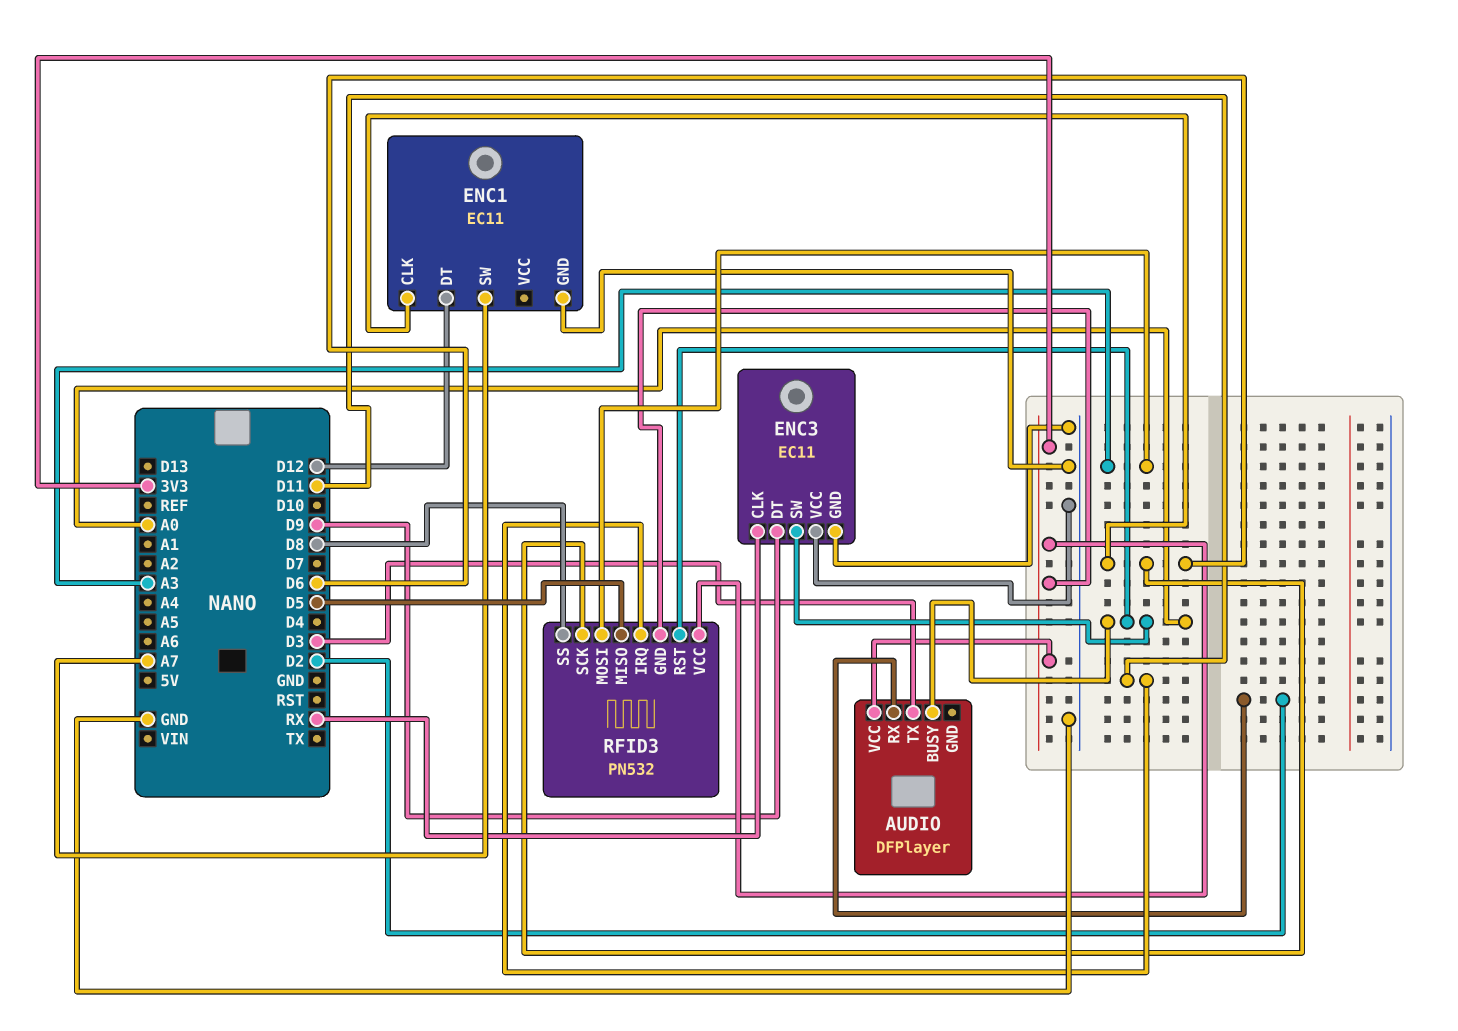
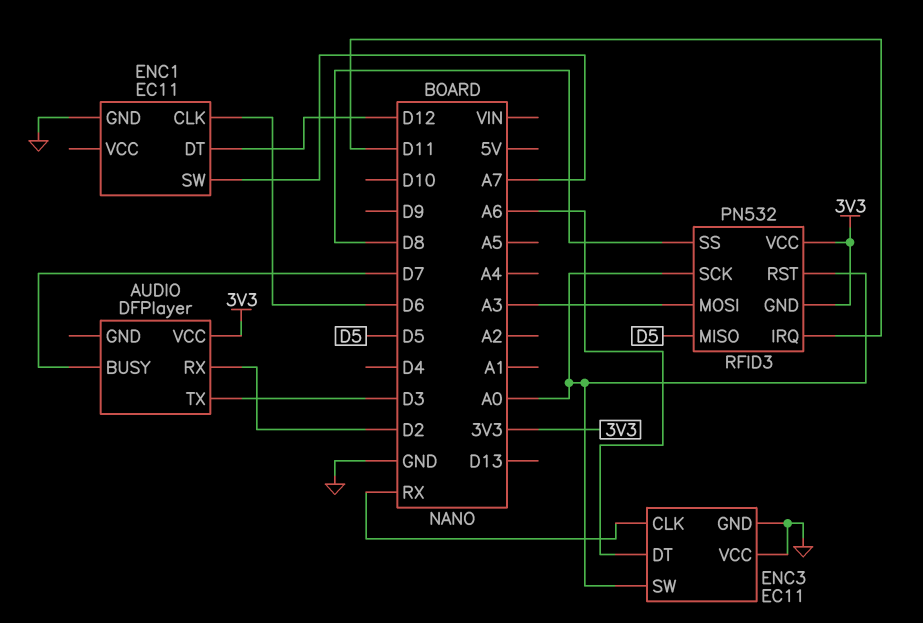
AUDIO pin BUSY: A0 -> D7
ENC3 pin DT: D9 -> A6
RFID3 pin SCK: D6 -> A0

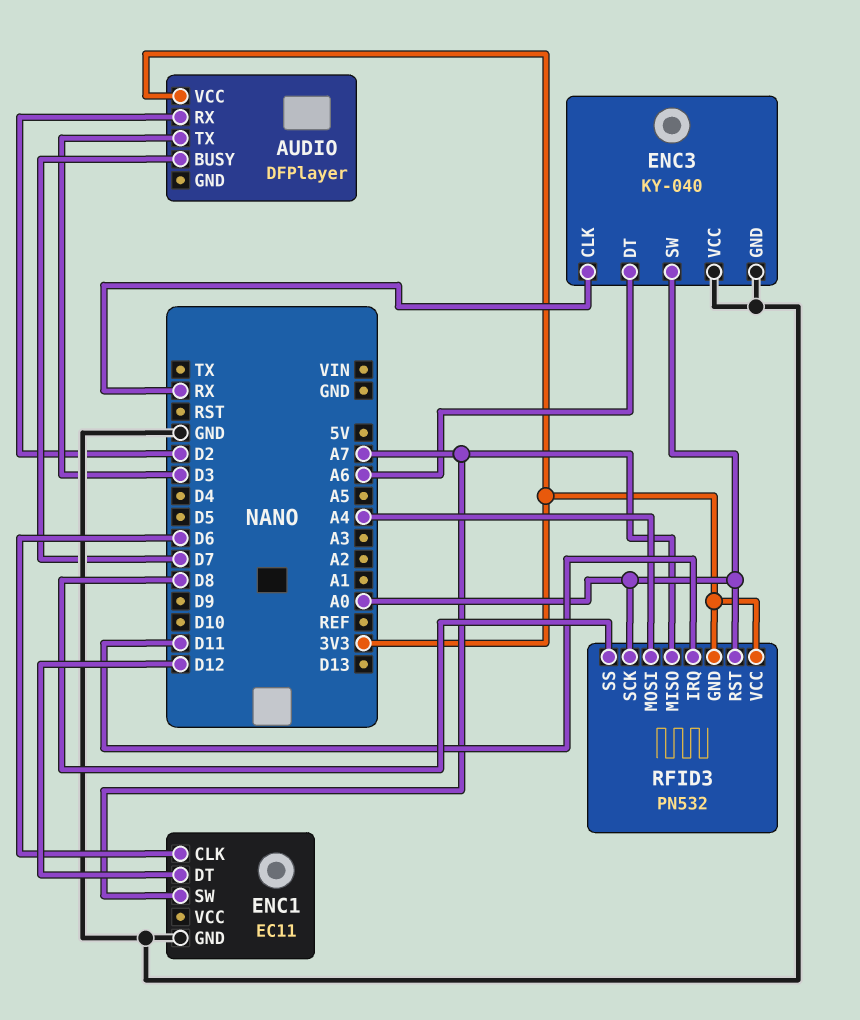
ENC3: EC11 -> KY-040
RFID3 pin MISO: D5 -> A7
RFID3 pin MOSI: A3 -> A4

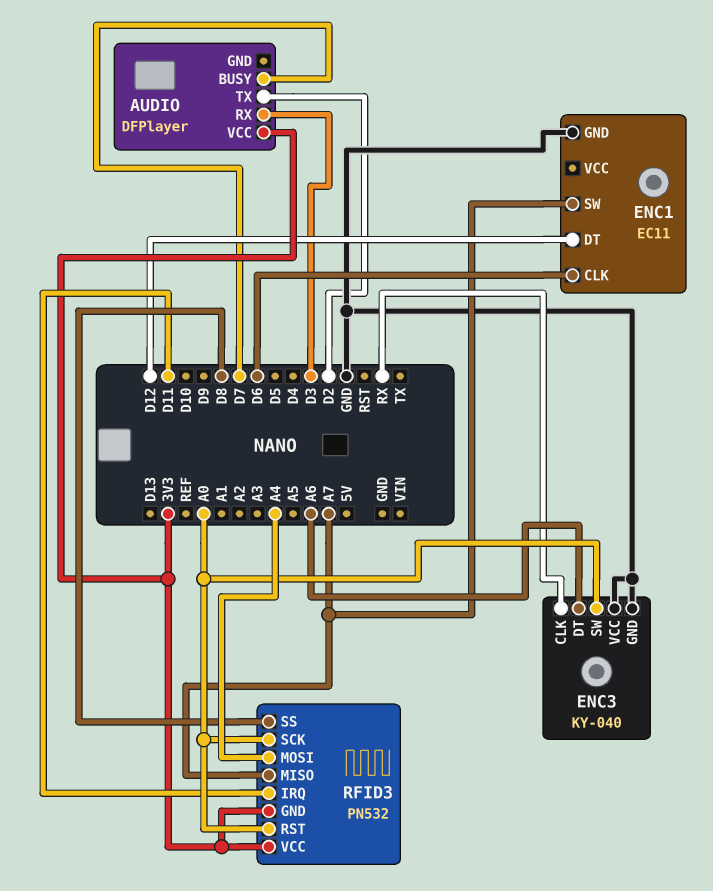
AUDIO pin RX: D2 -> D3
AUDIO pin TX: D3 -> D2

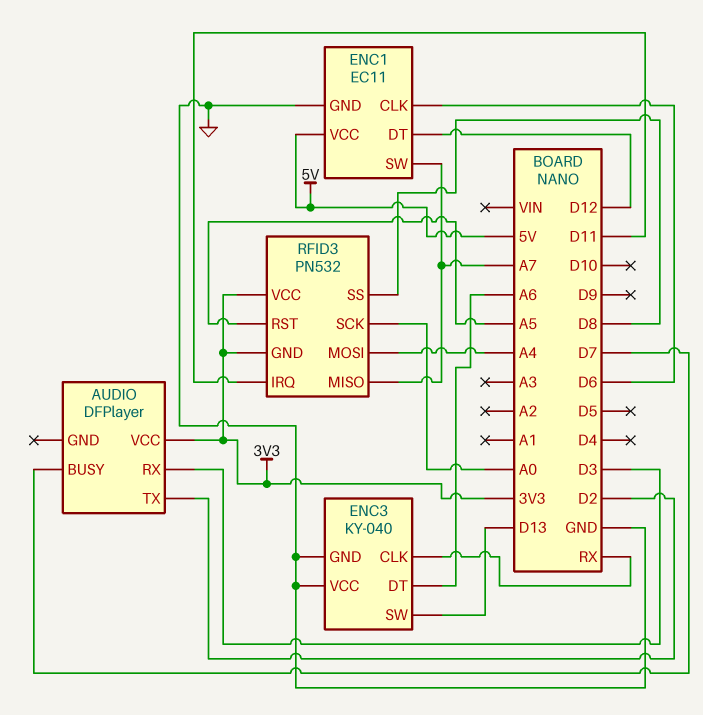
ENC1 pin VCC: none -> 5V
ENC3 pin SW: A0 -> D13
RFID3 pin RST: A0 -> A5

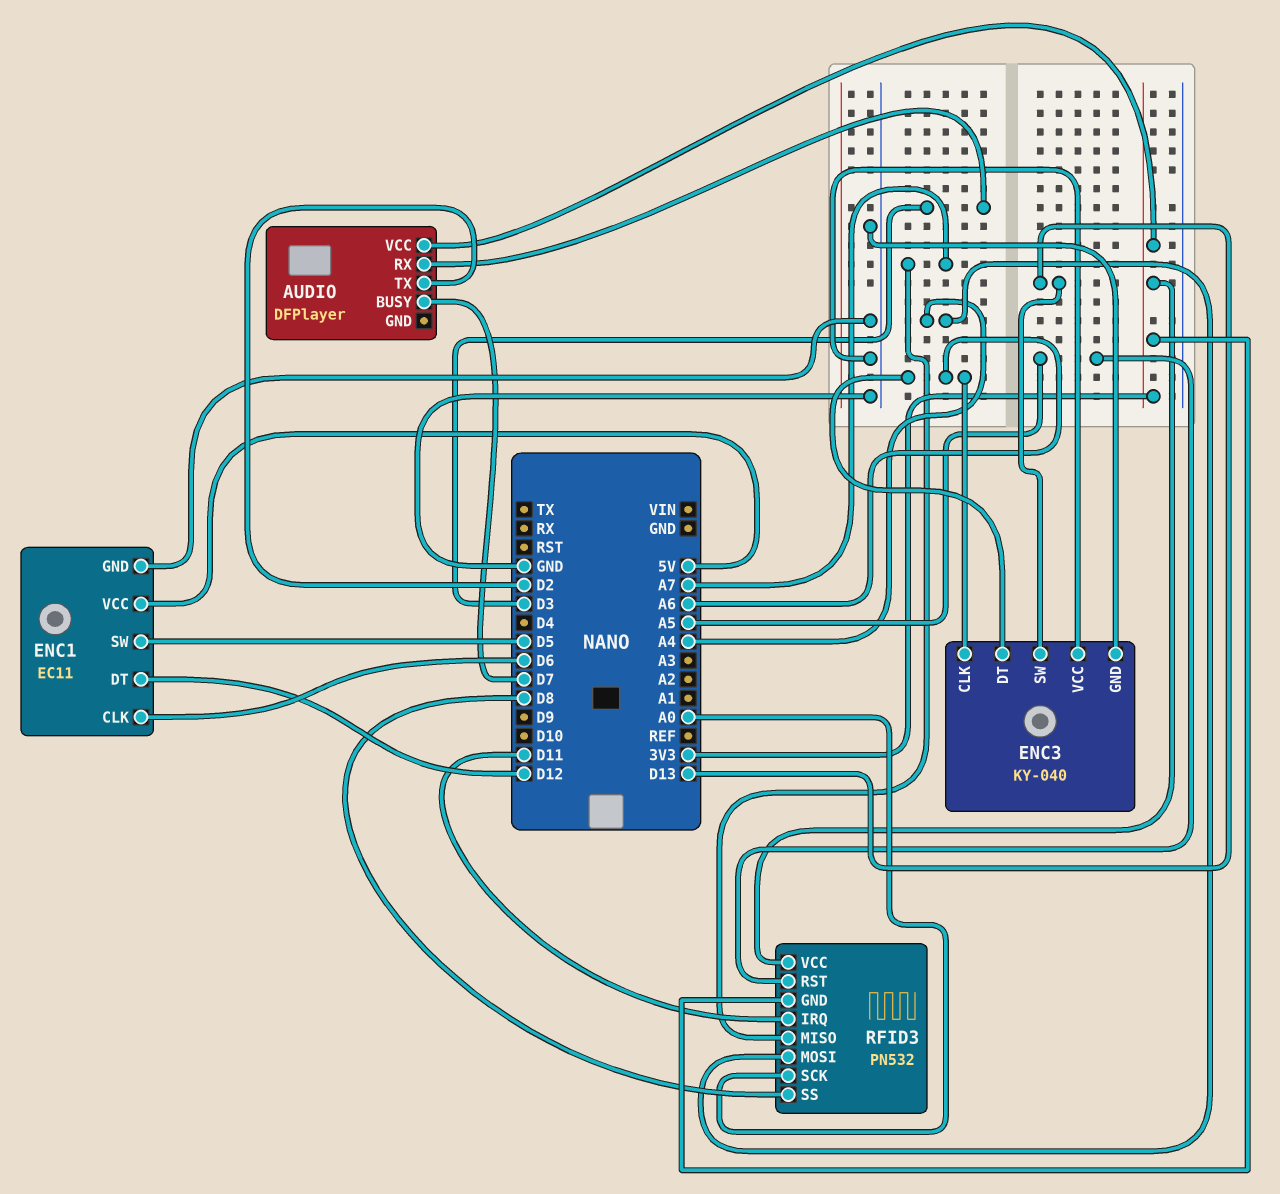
ENC1 pin SW: A7 -> D5
ENC3 pin CLK: RX -> A6

